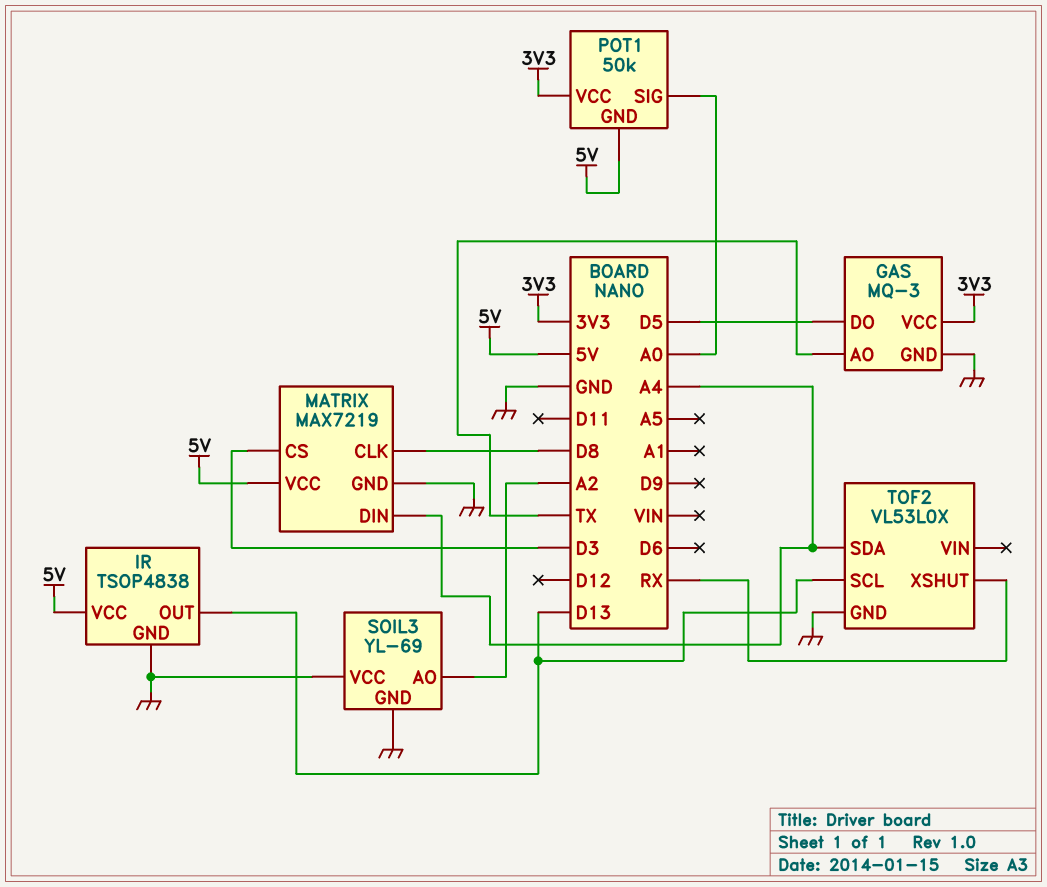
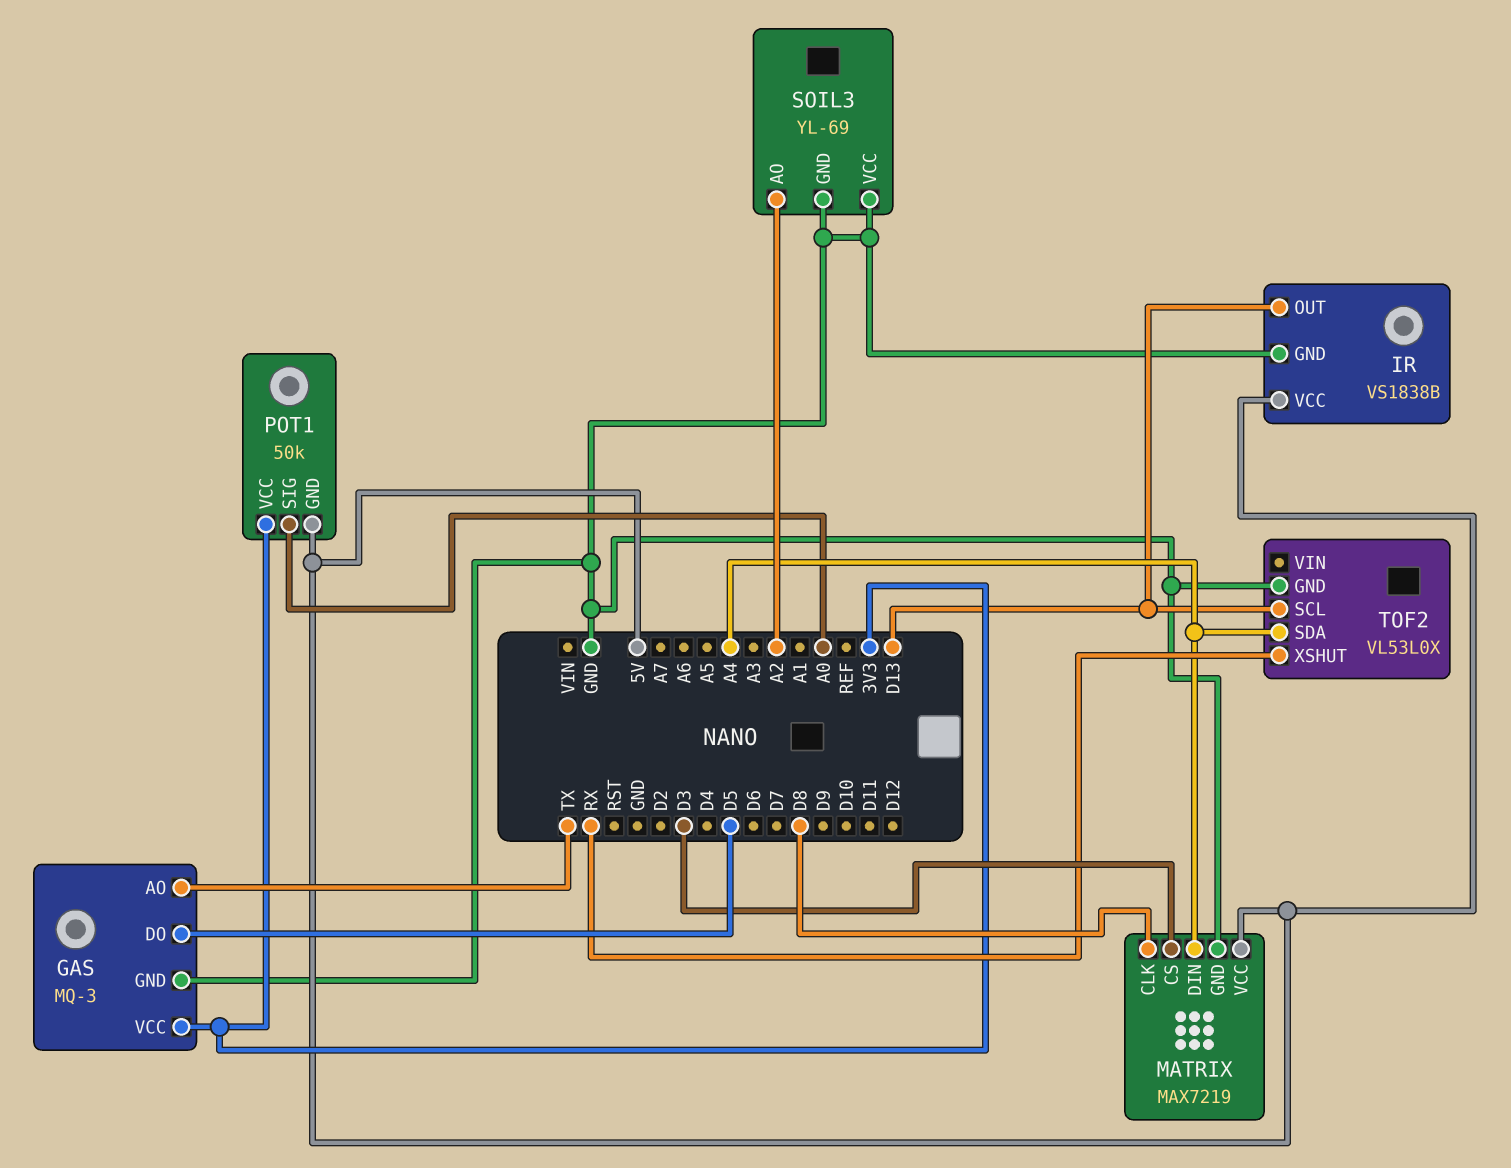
IR: TSOP4838 -> VS1838B

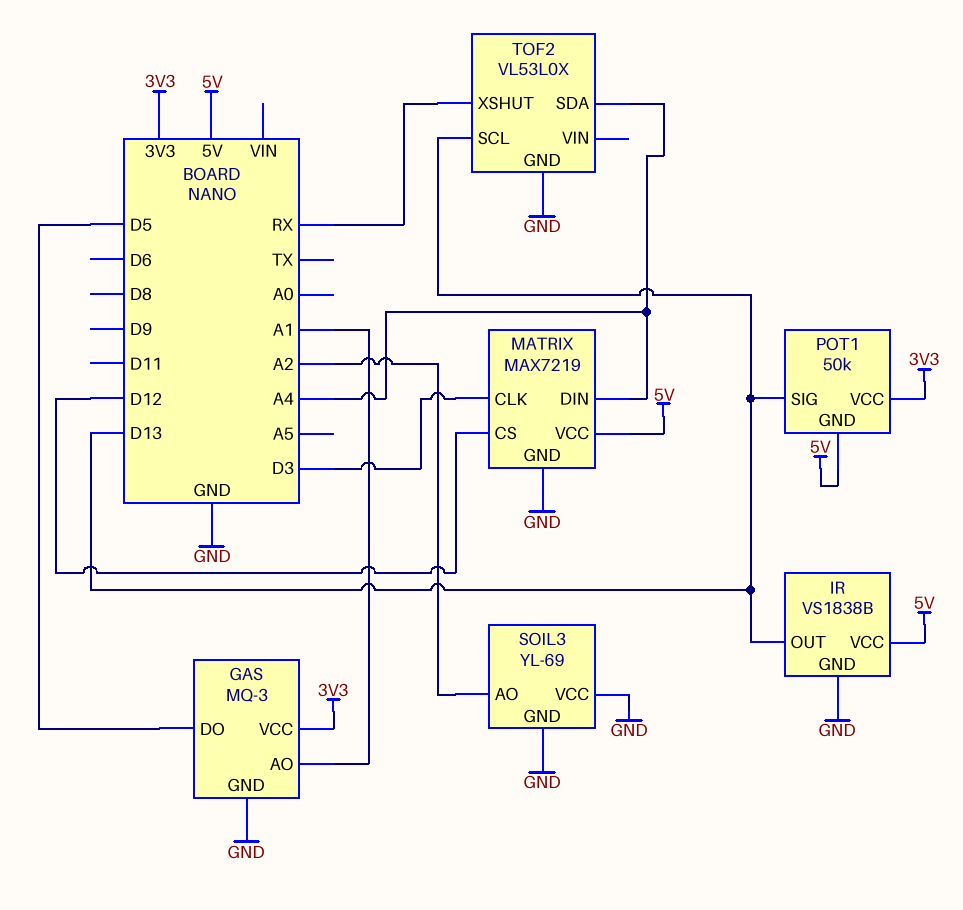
GAS pin AO: TX -> A1
MATRIX pin CLK: D8 -> D3
MATRIX pin CS: D3 -> D12
POT1 pin SIG: A0 -> D13

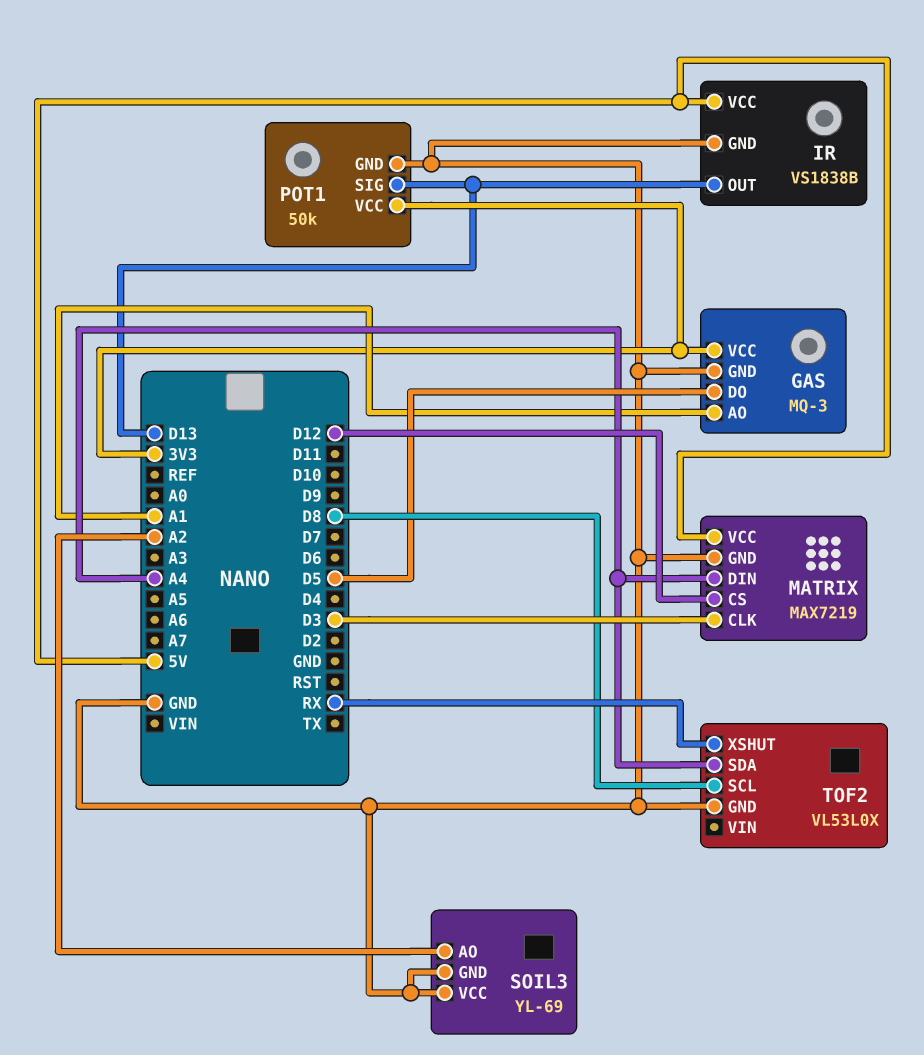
POT1 pin GND: 5V -> GND
TOF2 pin SCL: D13 -> D8

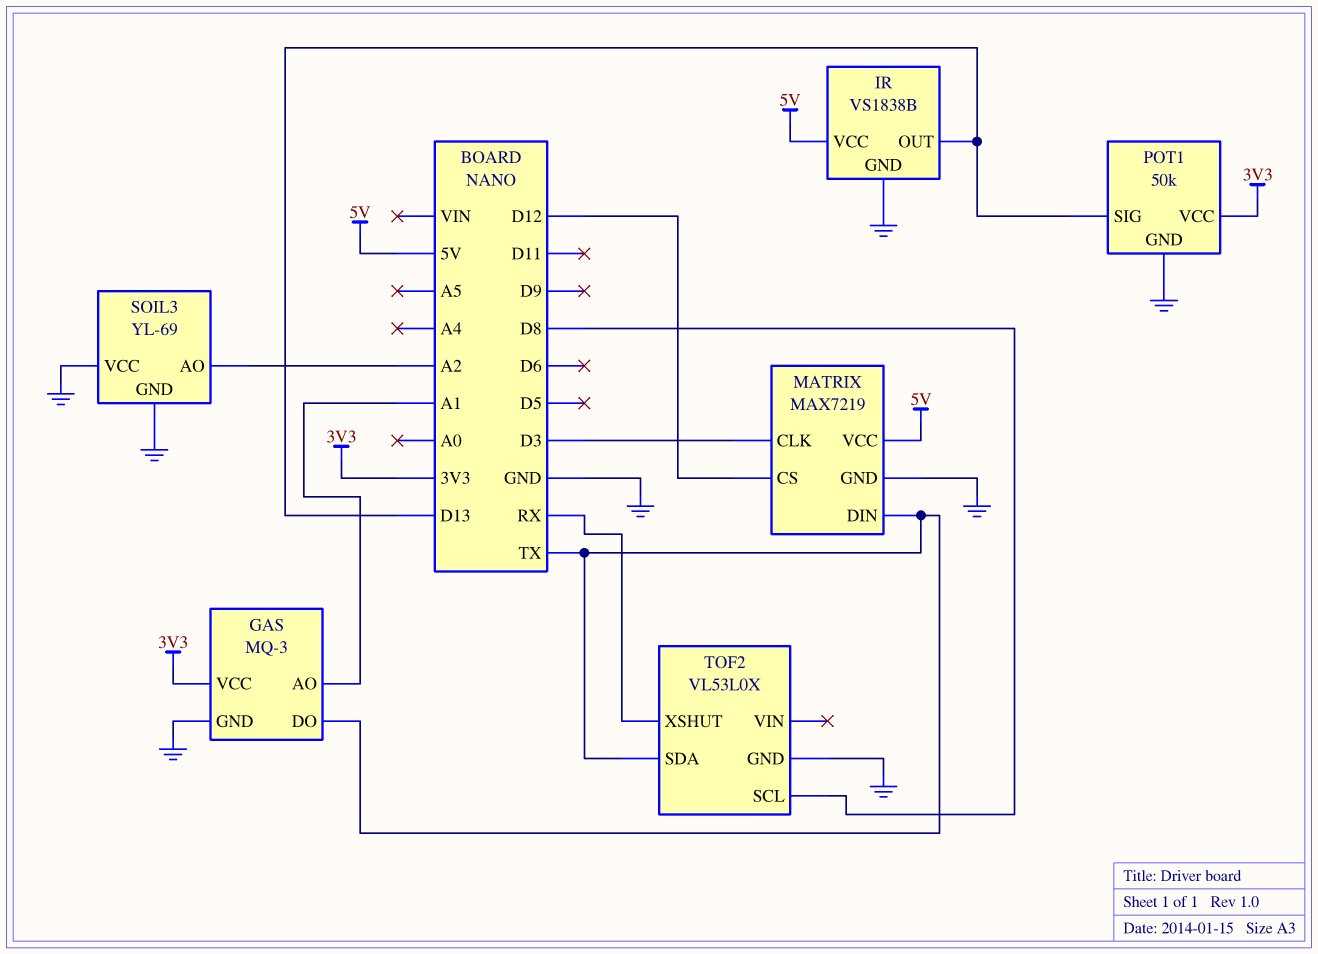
GAS pin DO: D5 -> TX
MATRIX pin DIN: A4 -> TX
TOF2 pin SDA: A4 -> TX

